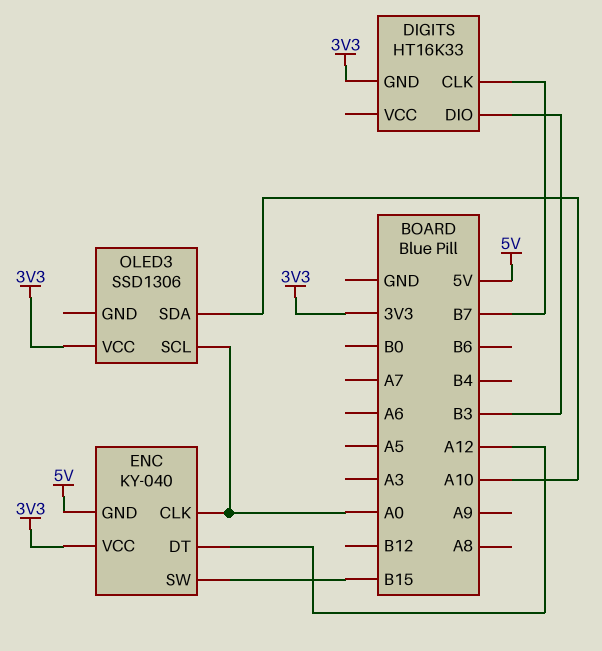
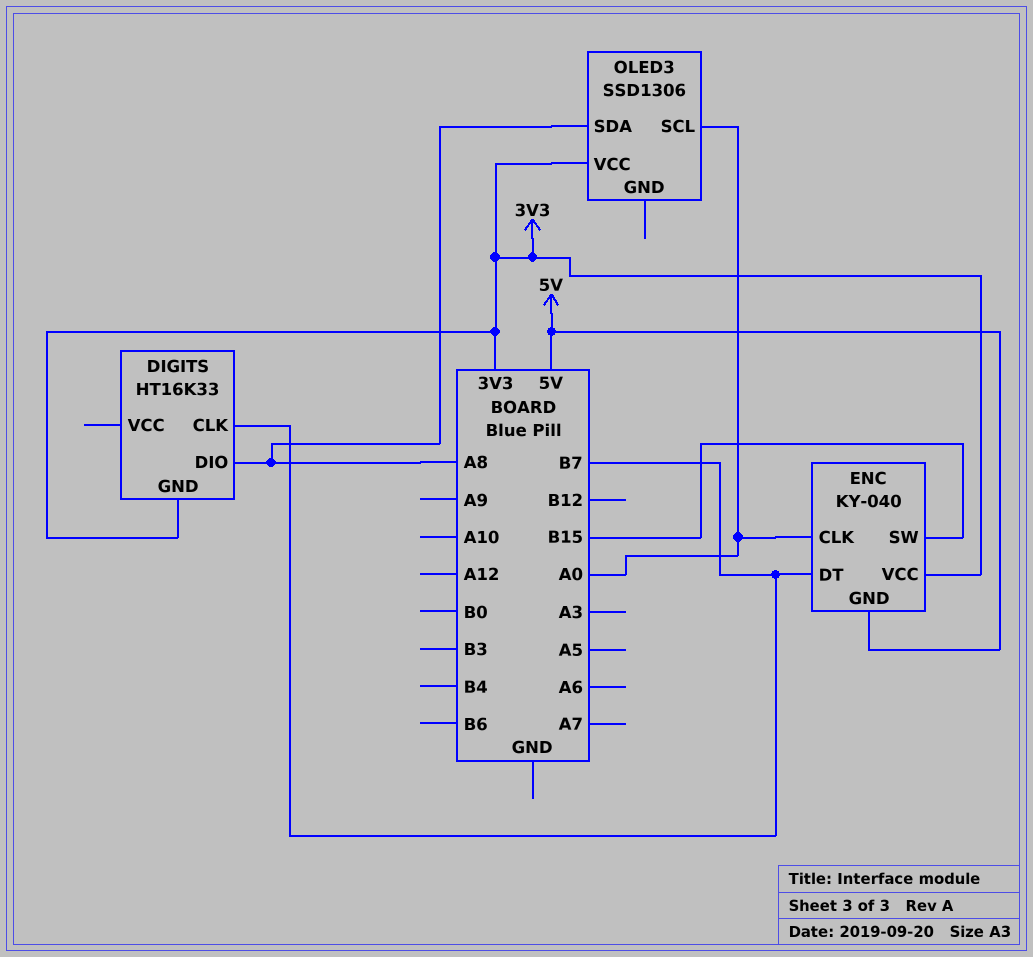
DIGITS pin DIO: B3 -> A8
ENC pin DT: A12 -> B7
OLED3 pin SDA: A10 -> A8

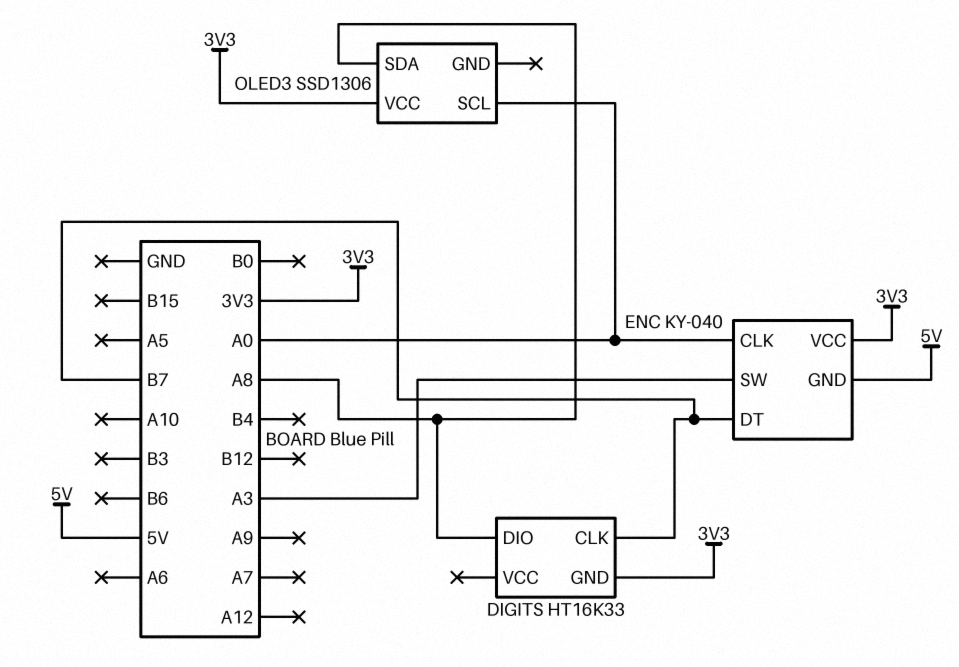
ENC pin SW: B15 -> A3

